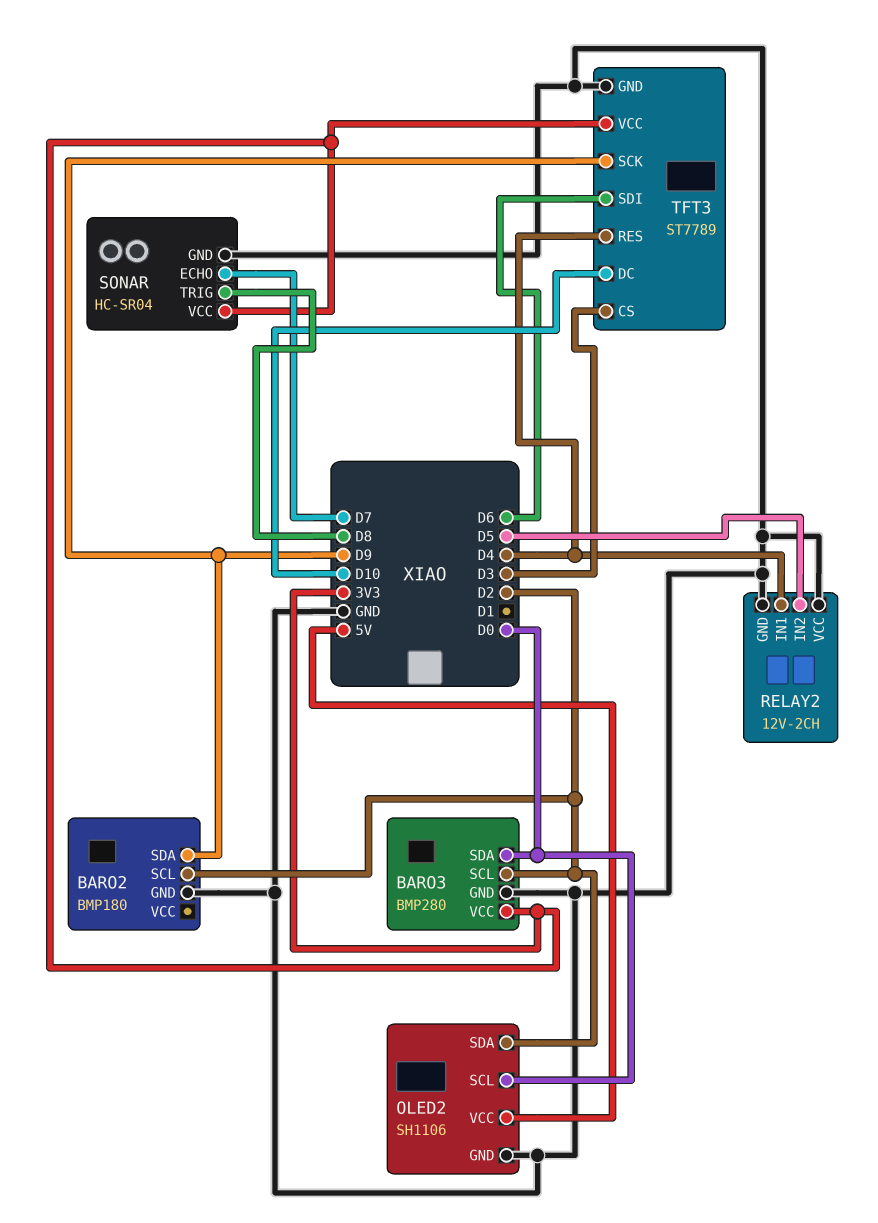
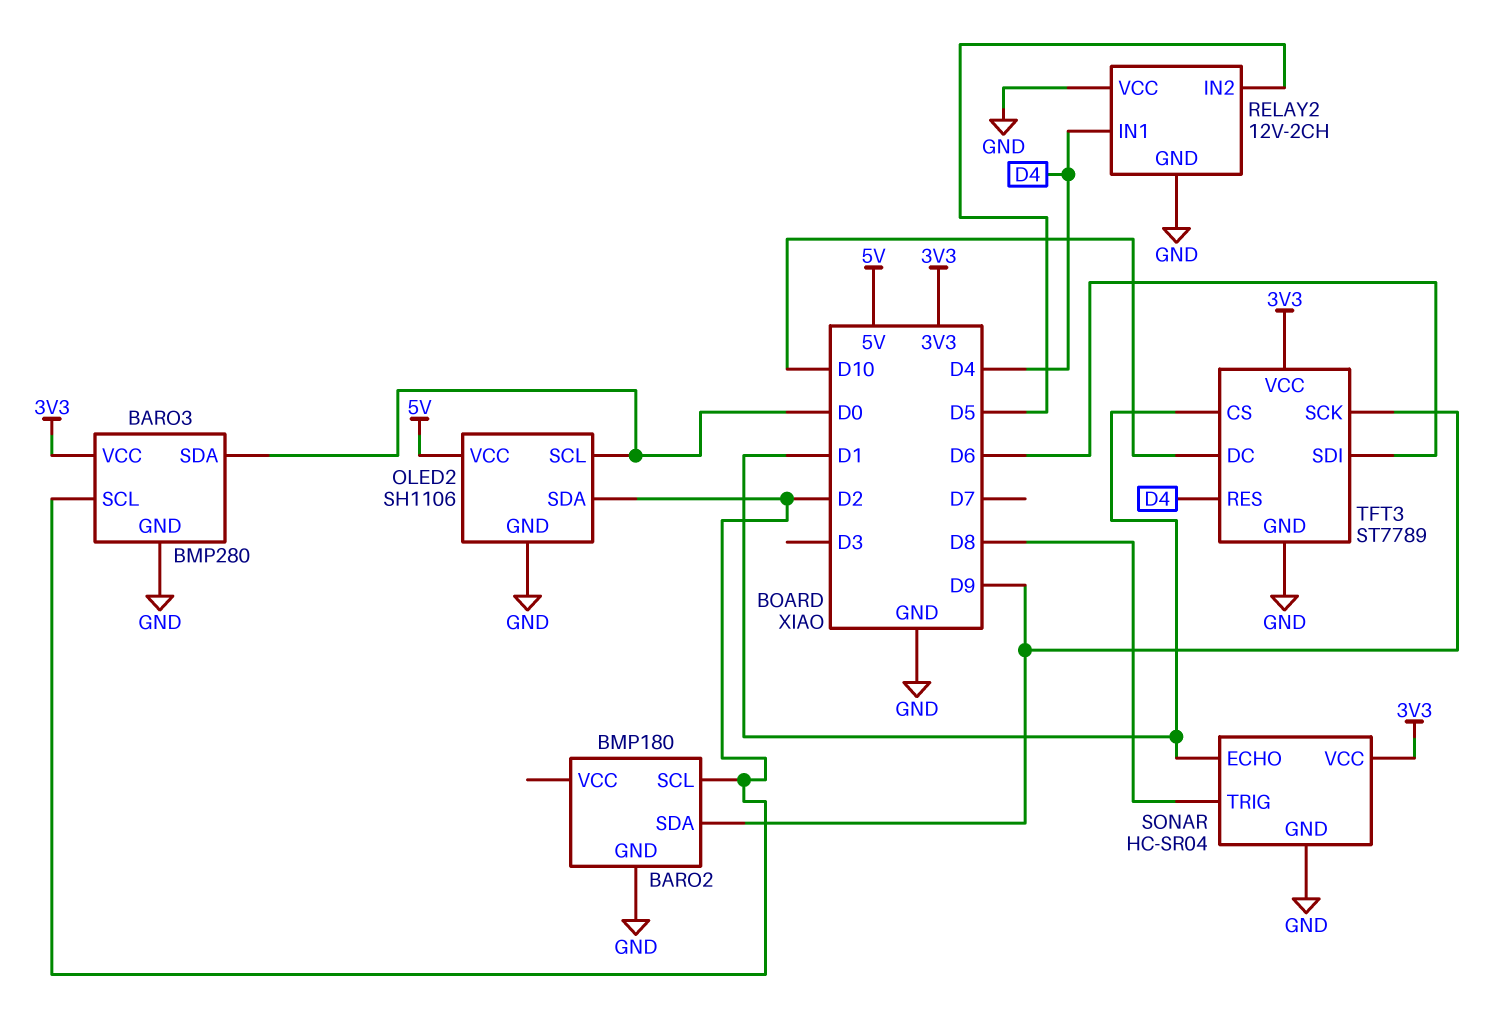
SONAR pin ECHO: D7 -> D1
TFT3 pin CS: D3 -> D1

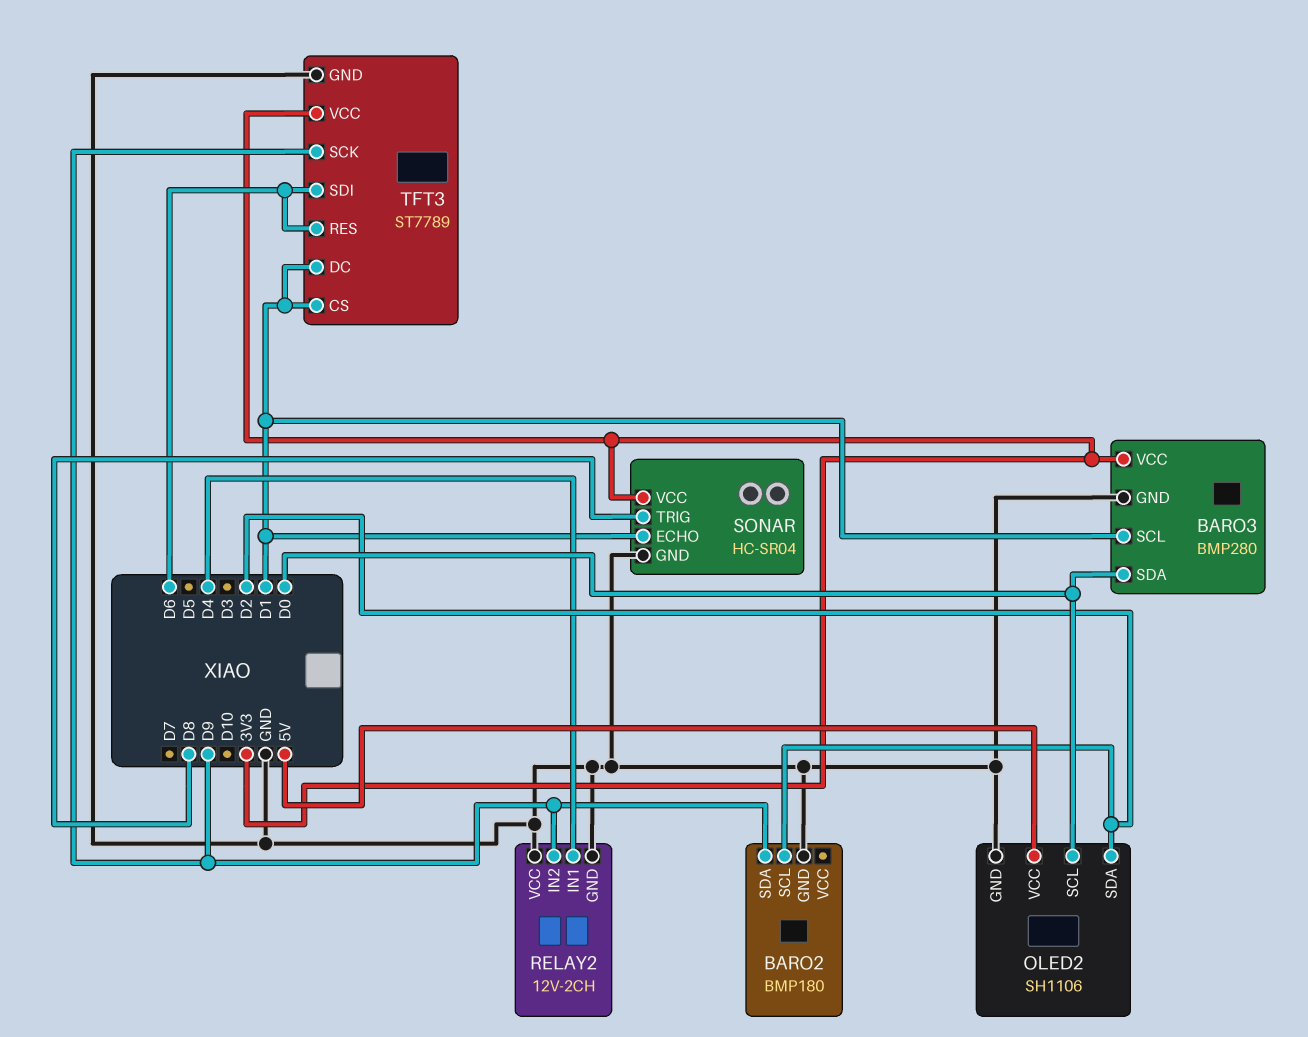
BARO3 pin SCL: D2 -> D1
RELAY2 pin IN2: D5 -> D9
TFT3 pin DC: D10 -> D1
TFT3 pin RES: D4 -> D6

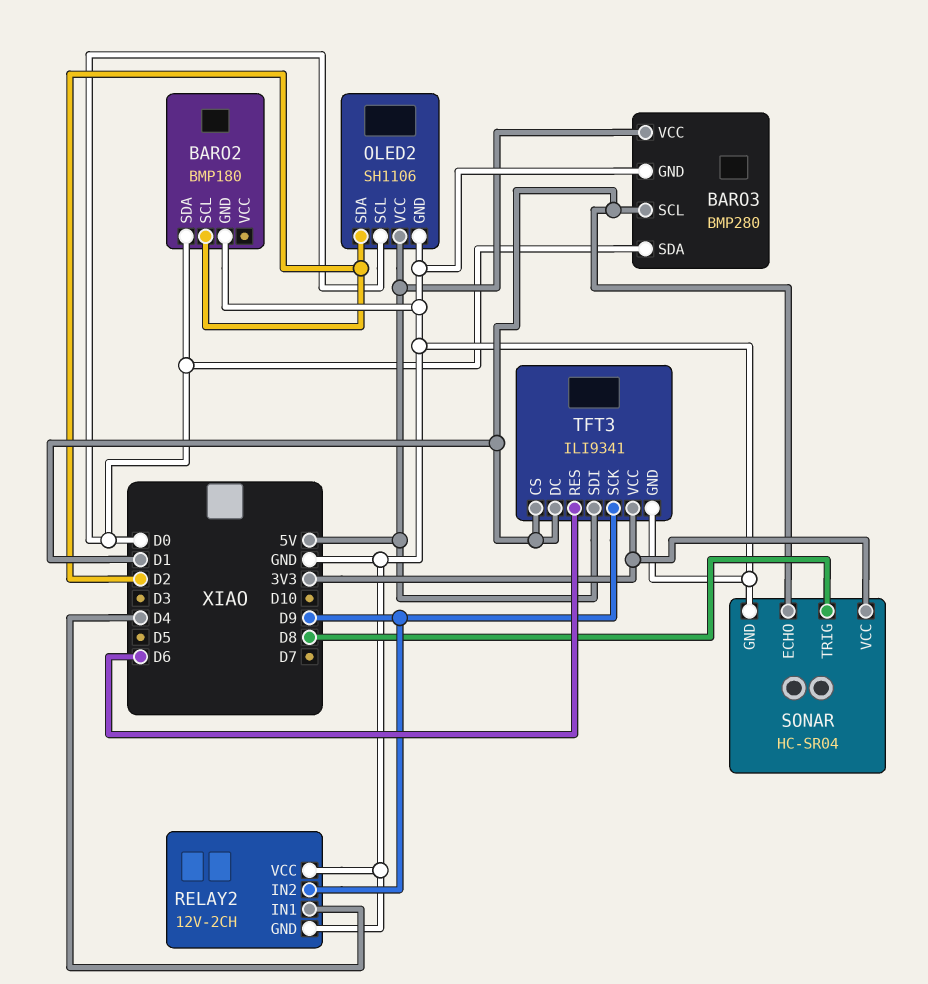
BARO2 pin SDA: D9 -> D0
BARO3 pin VCC: 3V3 -> 5V
TFT3: ST7789 -> ILI9341
TFT3 pin SDI: D6 -> 5V

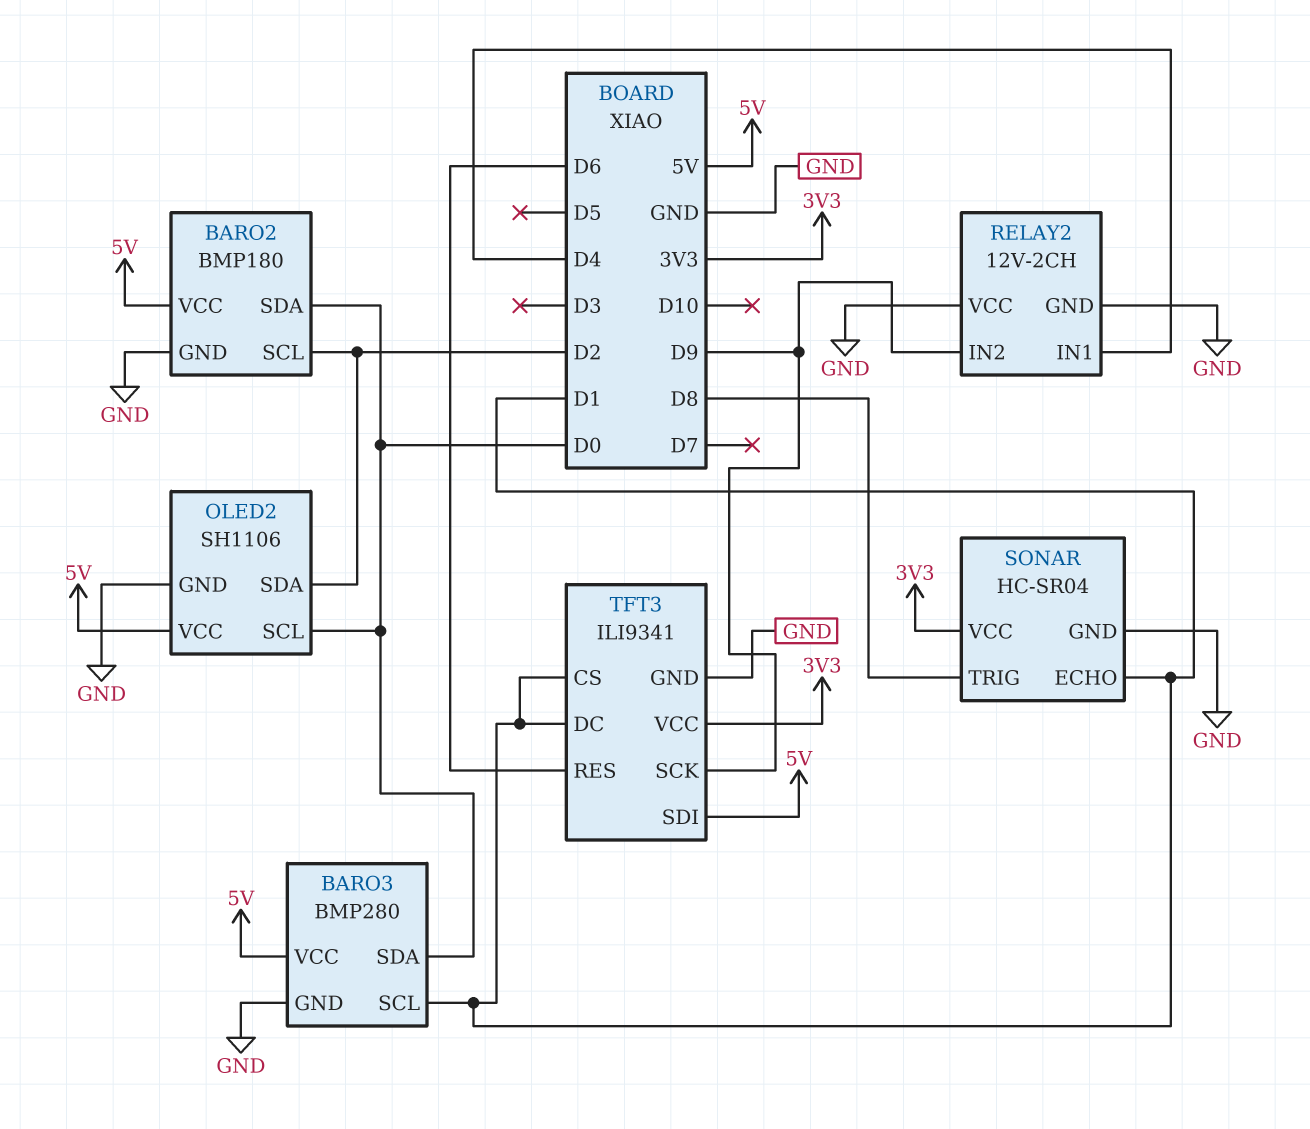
BARO2 pin VCC: none -> 5V

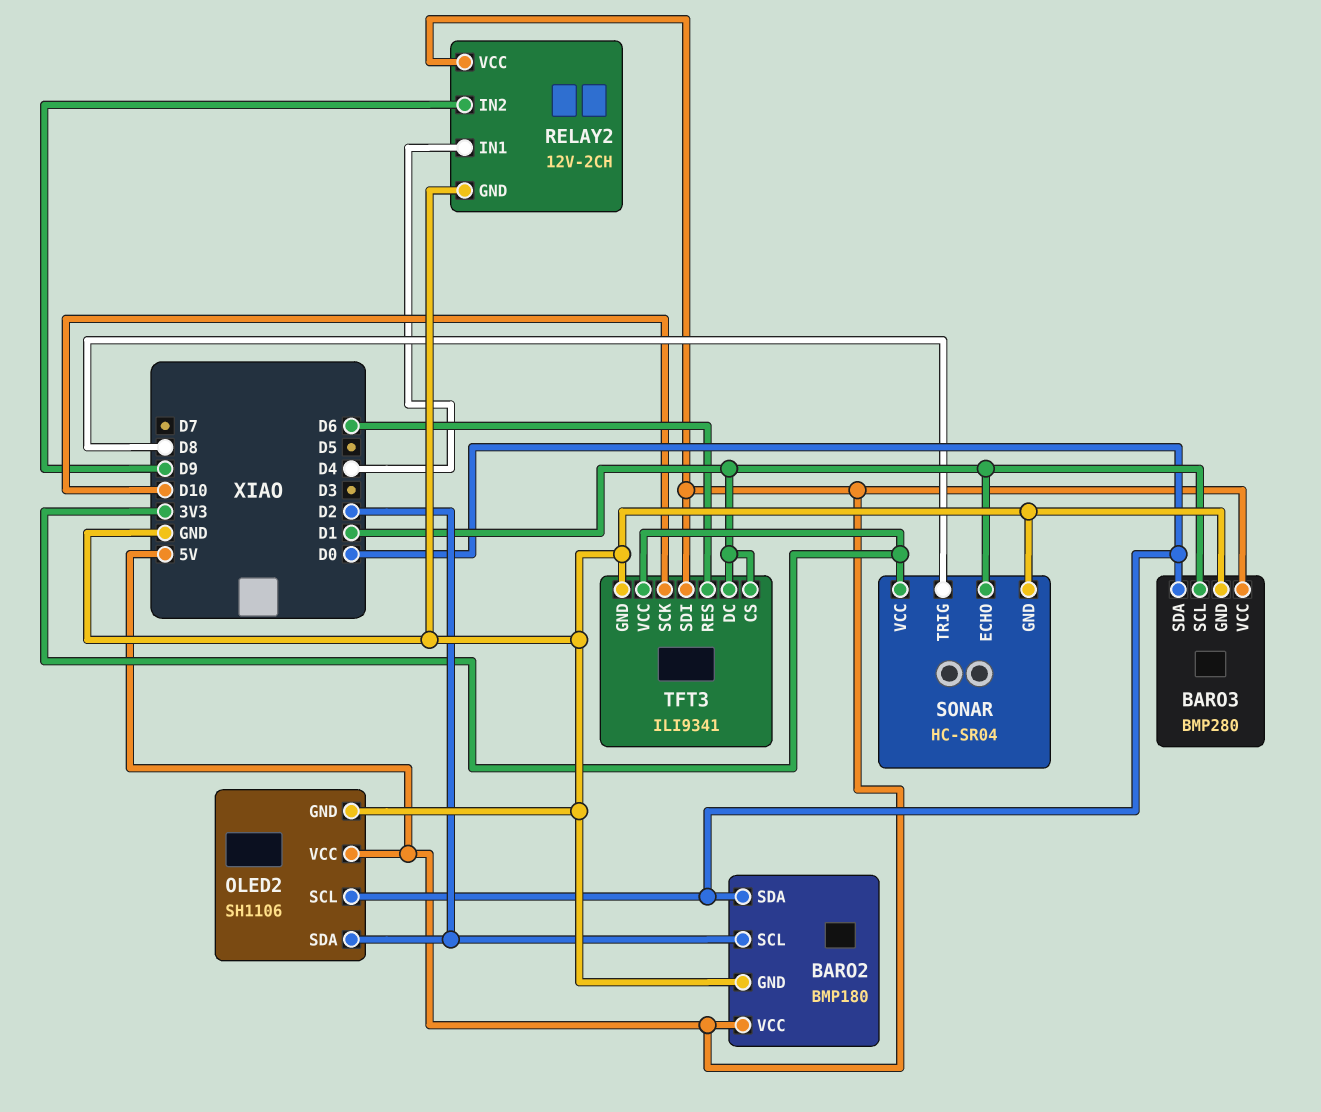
RELAY2 pin VCC: GND -> 5V
TFT3 pin SCK: D9 -> D10

